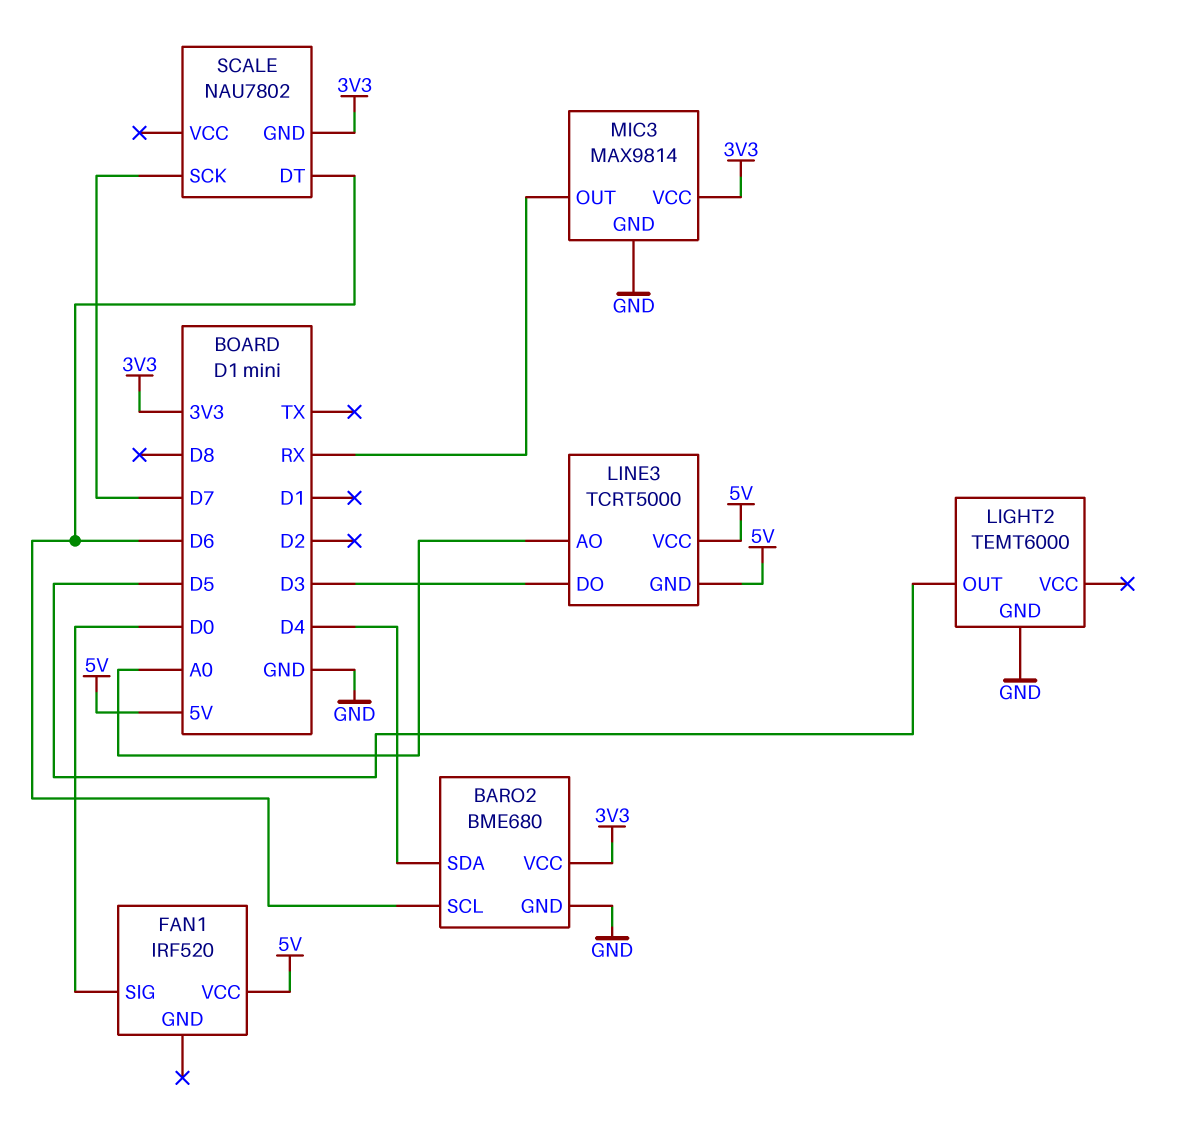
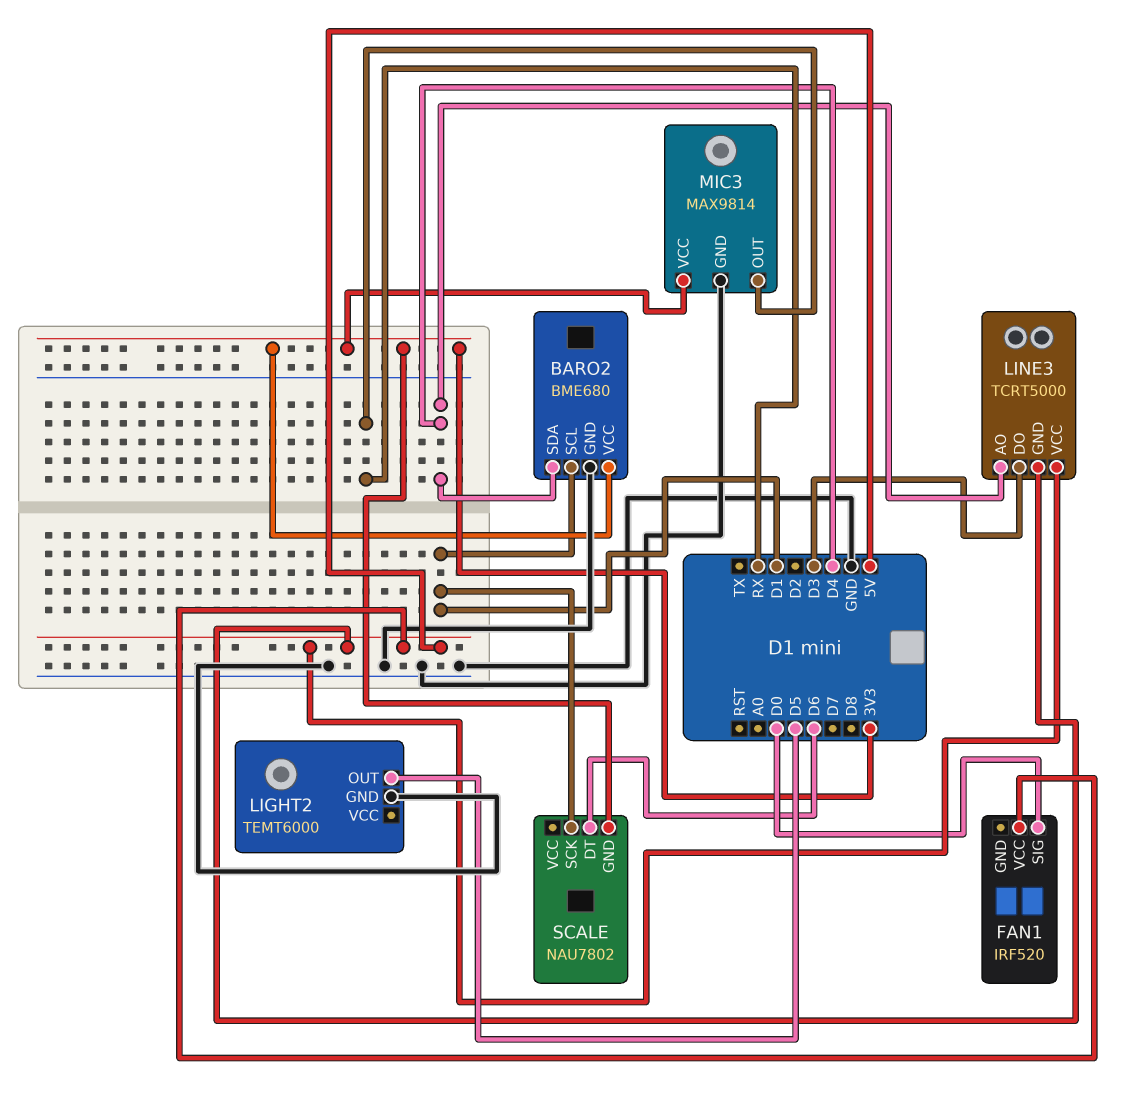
BARO2 pin SCL: D6 -> D1
LINE3 pin AO: A0 -> D4
SCALE pin SCK: D7 -> D1

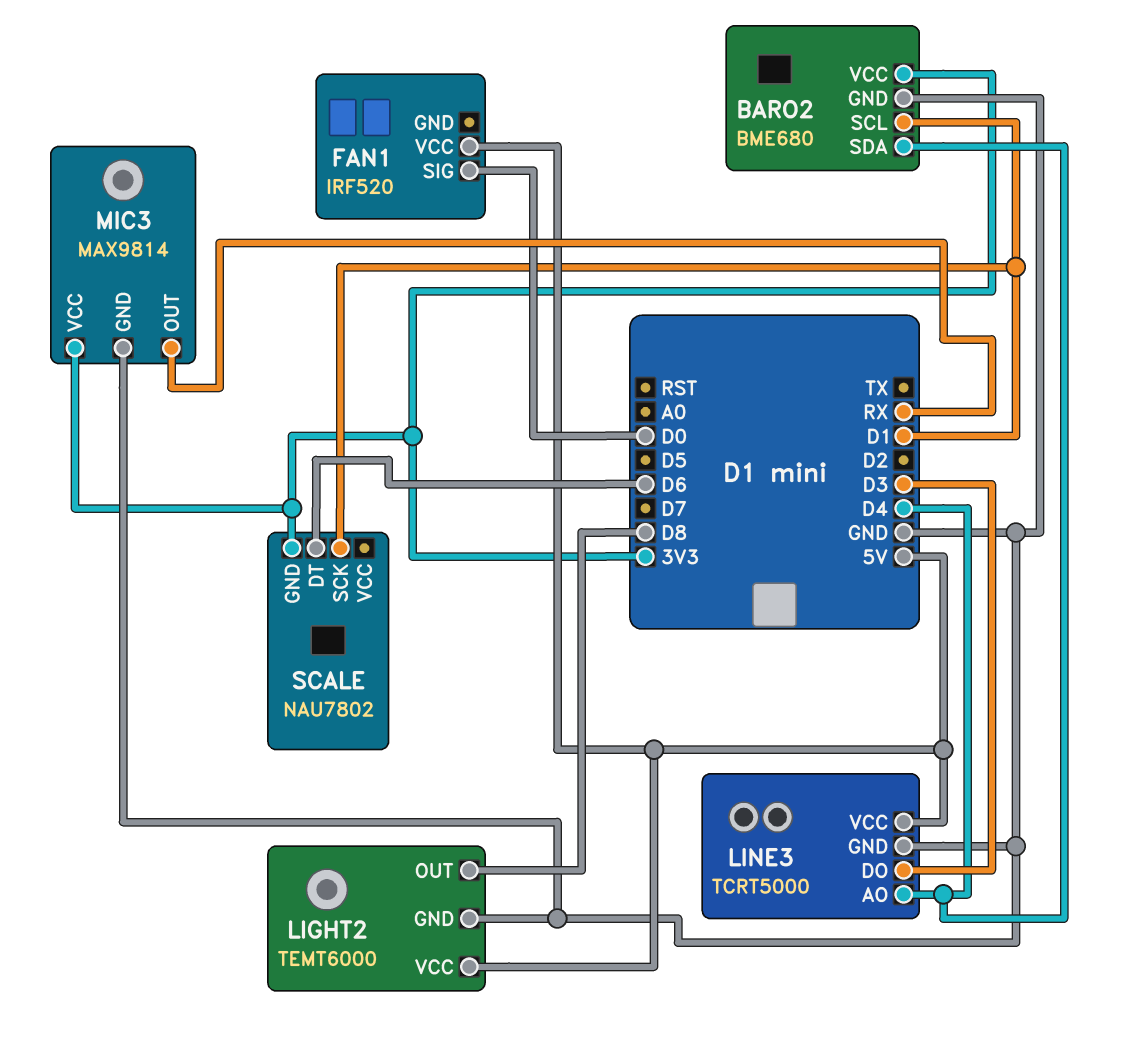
LIGHT2 pin OUT: D5 -> D8
LIGHT2 pin VCC: none -> 5V
LINE3 pin GND: 5V -> GND

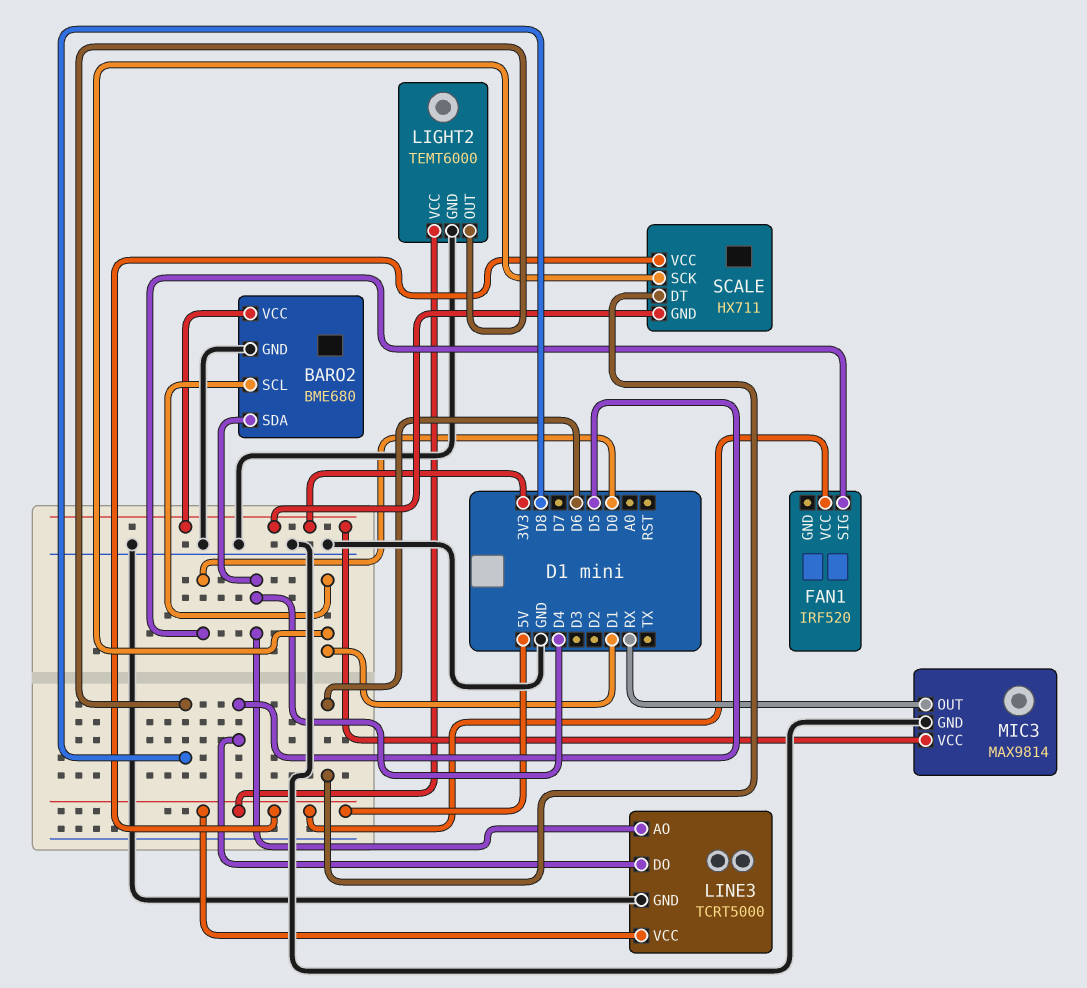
LINE3 pin DO: D3 -> D5
SCALE: NAU7802 -> HX711
SCALE pin VCC: none -> 5V

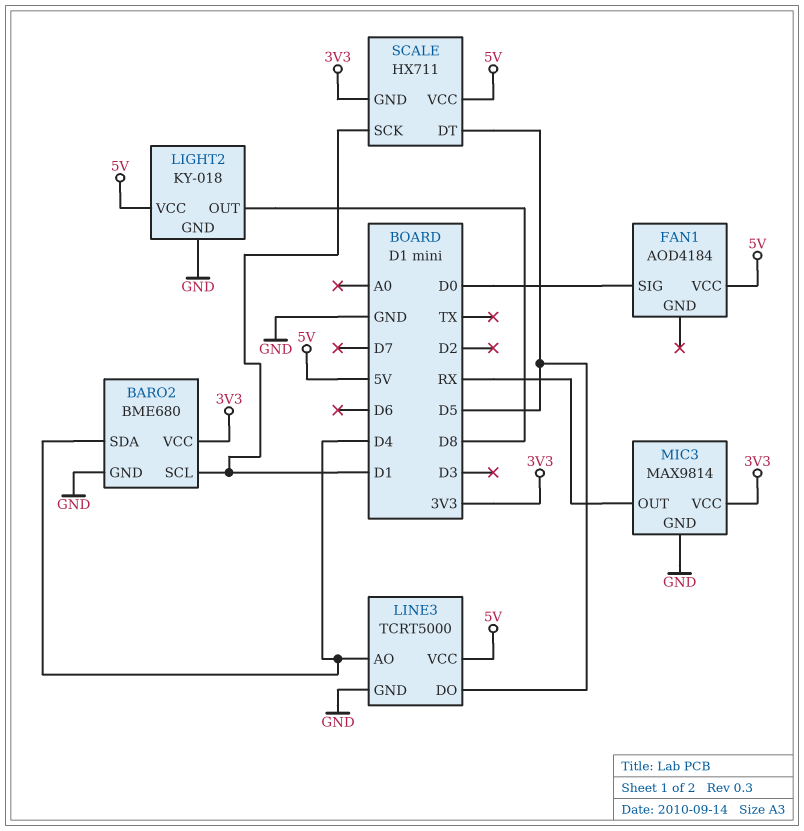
FAN1: IRF520 -> AOD4184
LIGHT2: TEMT6000 -> KY-018
SCALE pin DT: D6 -> D5

